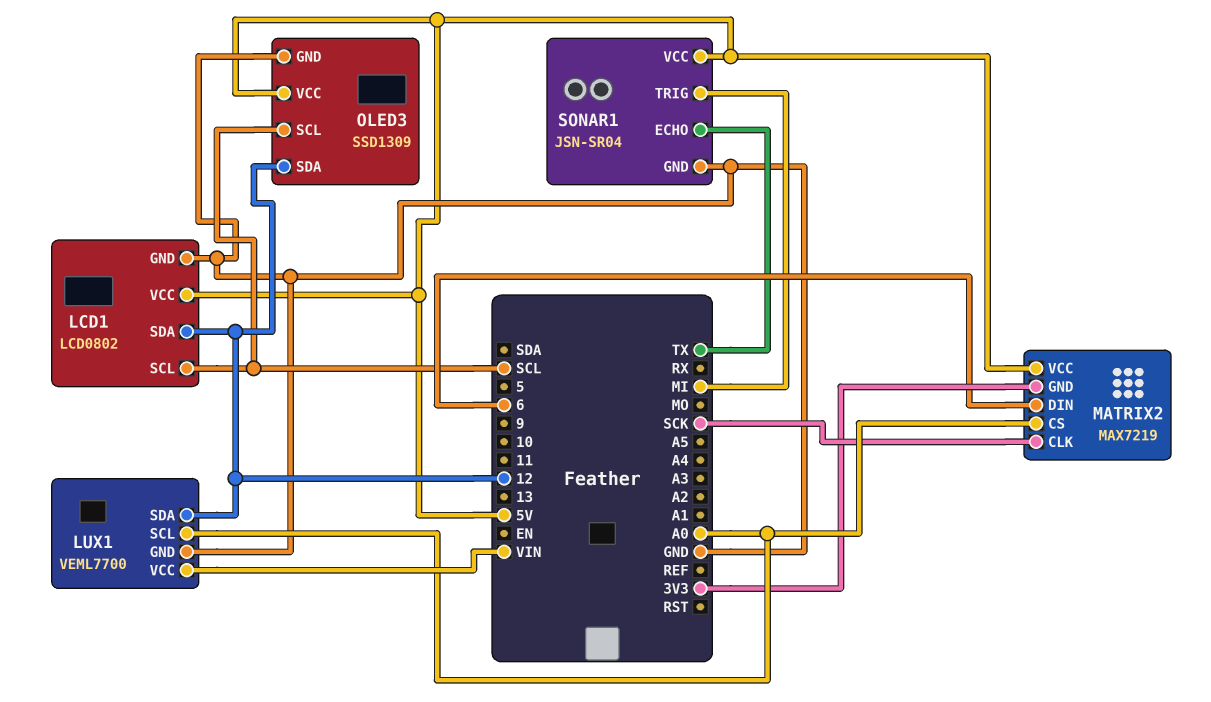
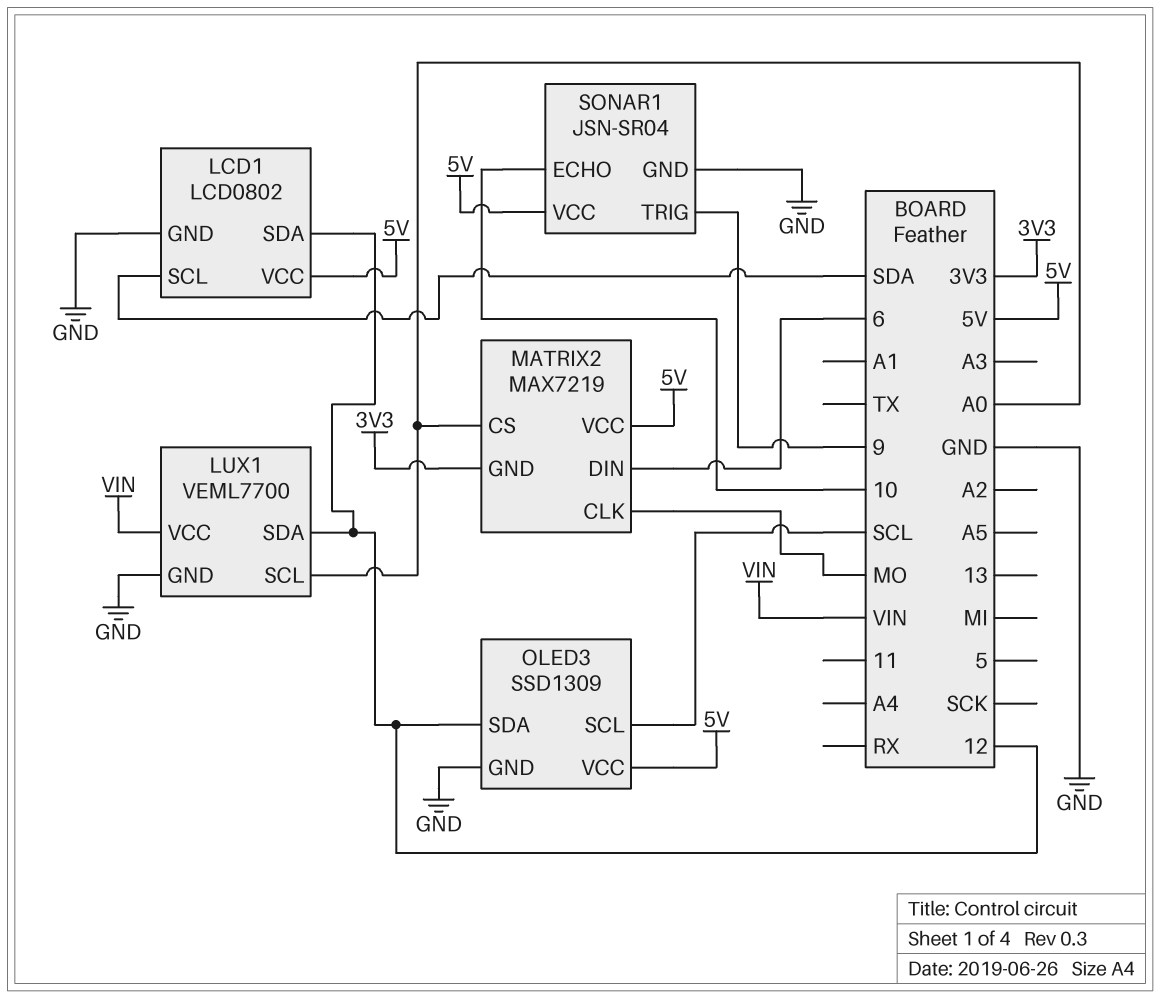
LCD1 pin SCL: SCL -> SDA
MATRIX2 pin CLK: SCK -> MO
SONAR1 pin ECHO: TX -> 10
SONAR1 pin TRIG: MI -> 9

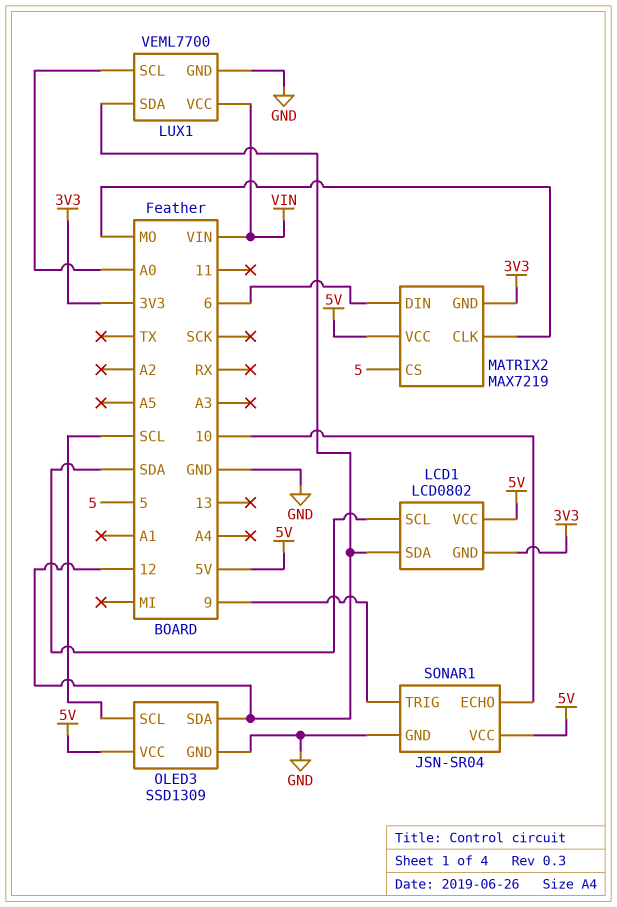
LCD1 pin GND: GND -> 3V3
MATRIX2 pin CS: A0 -> 5

